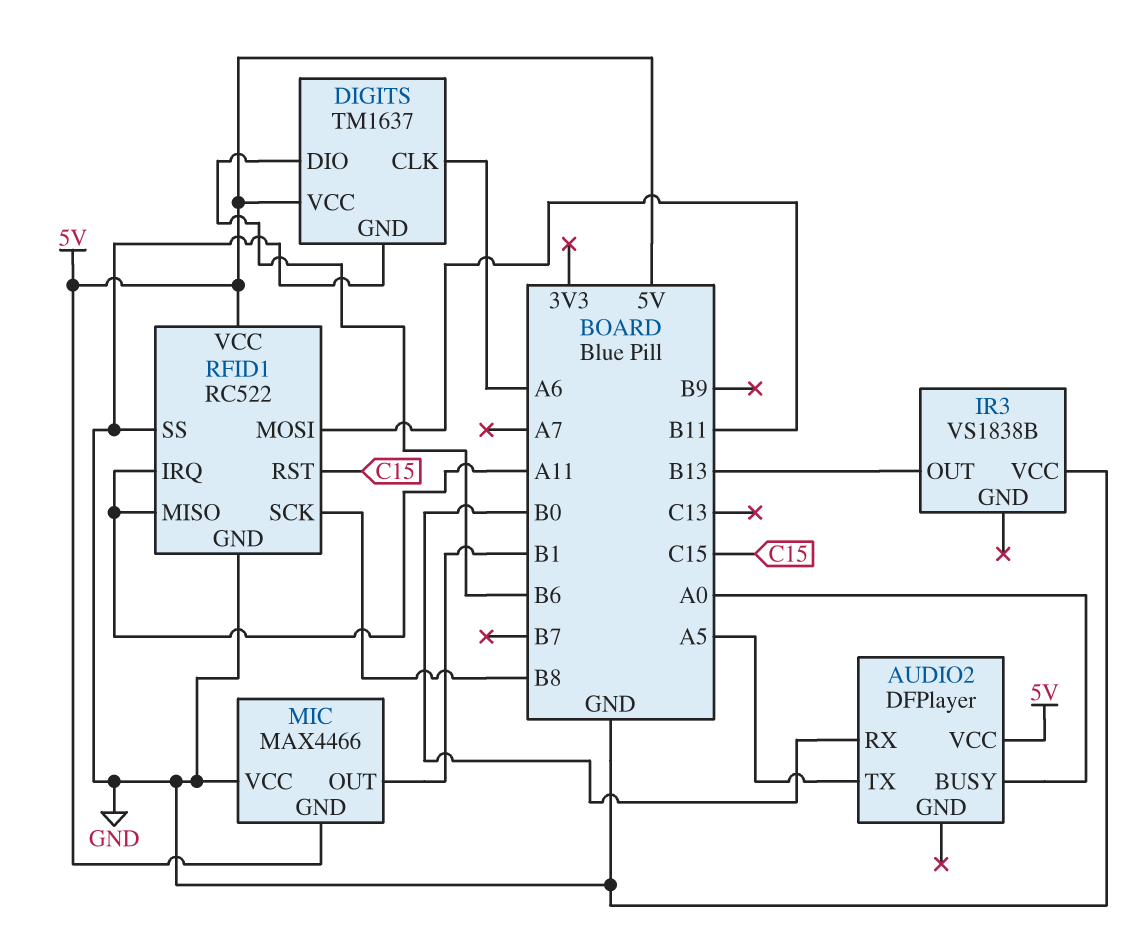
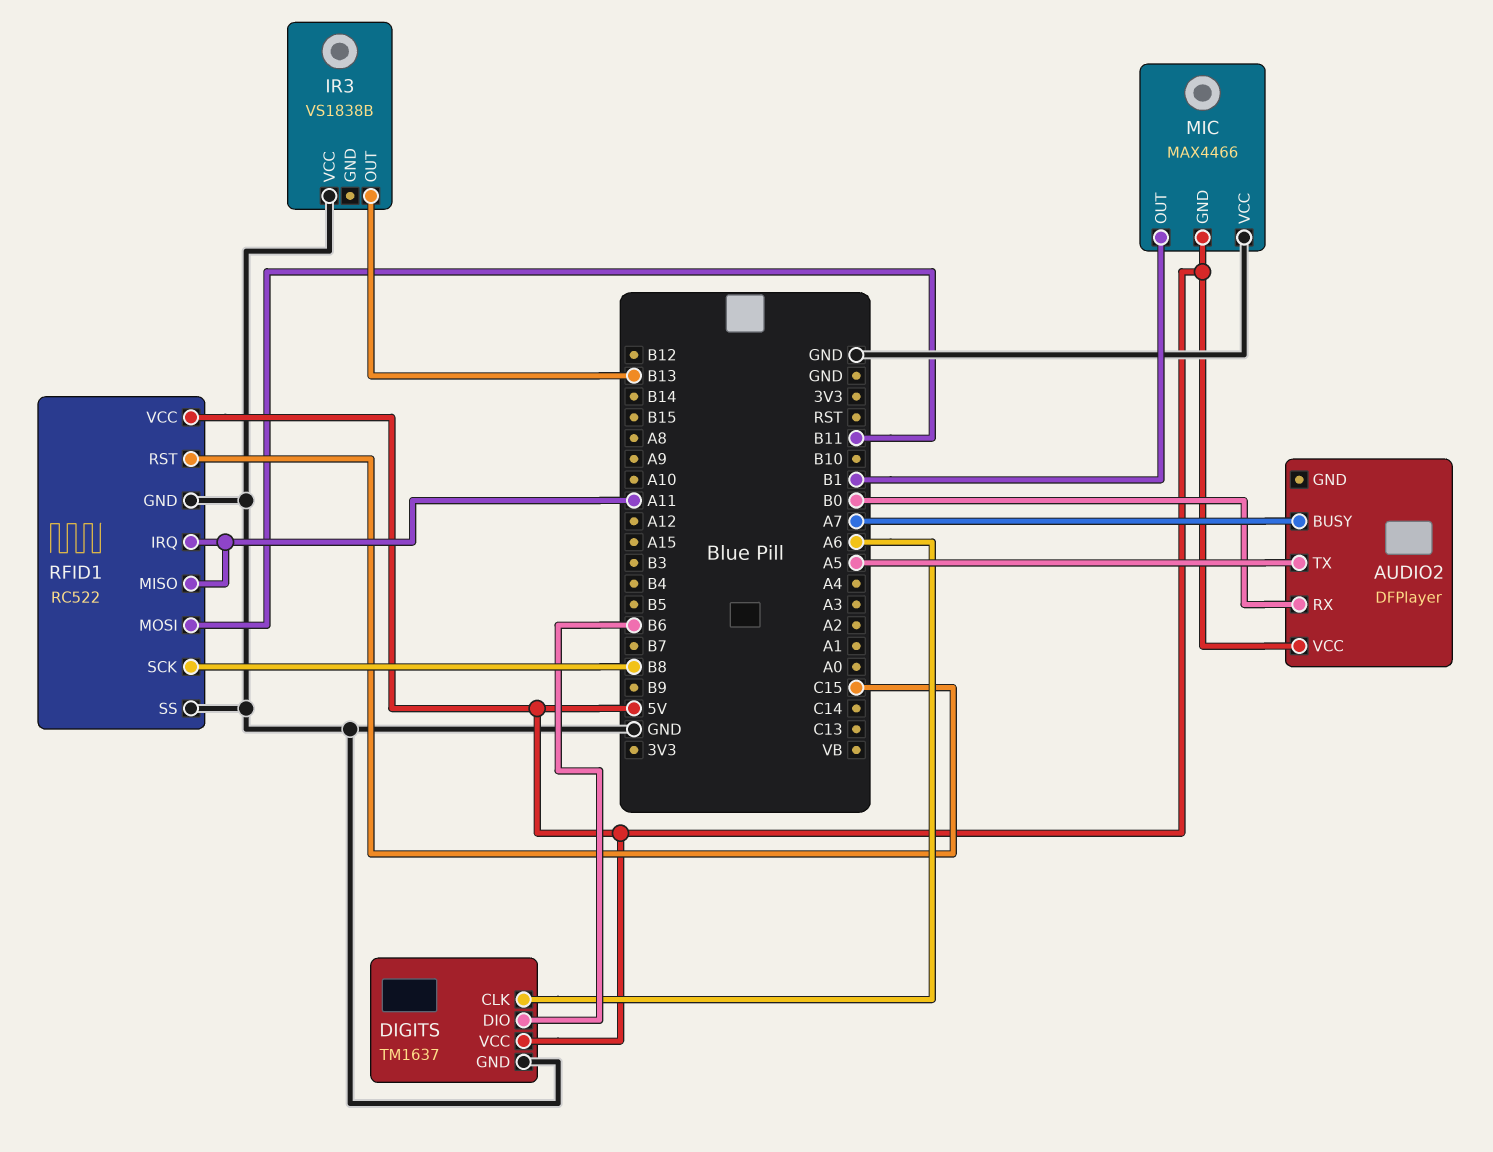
AUDIO2 pin BUSY: A0 -> A7

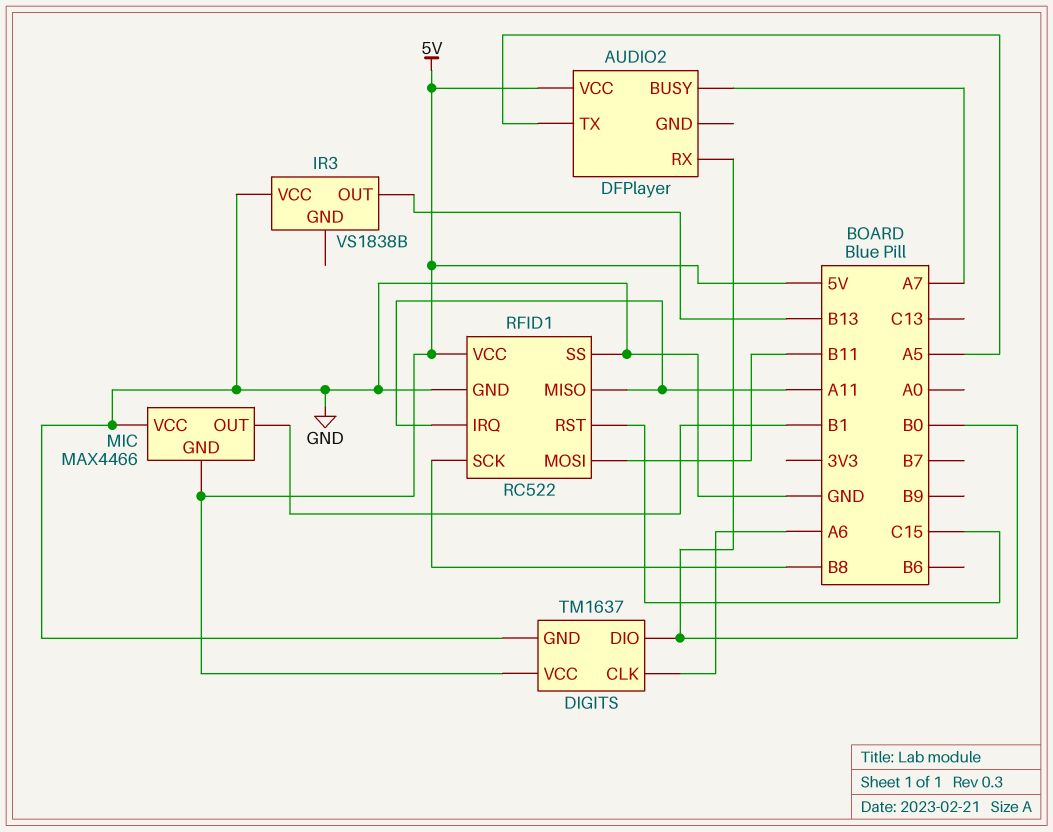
DIGITS pin DIO: B6 -> B0

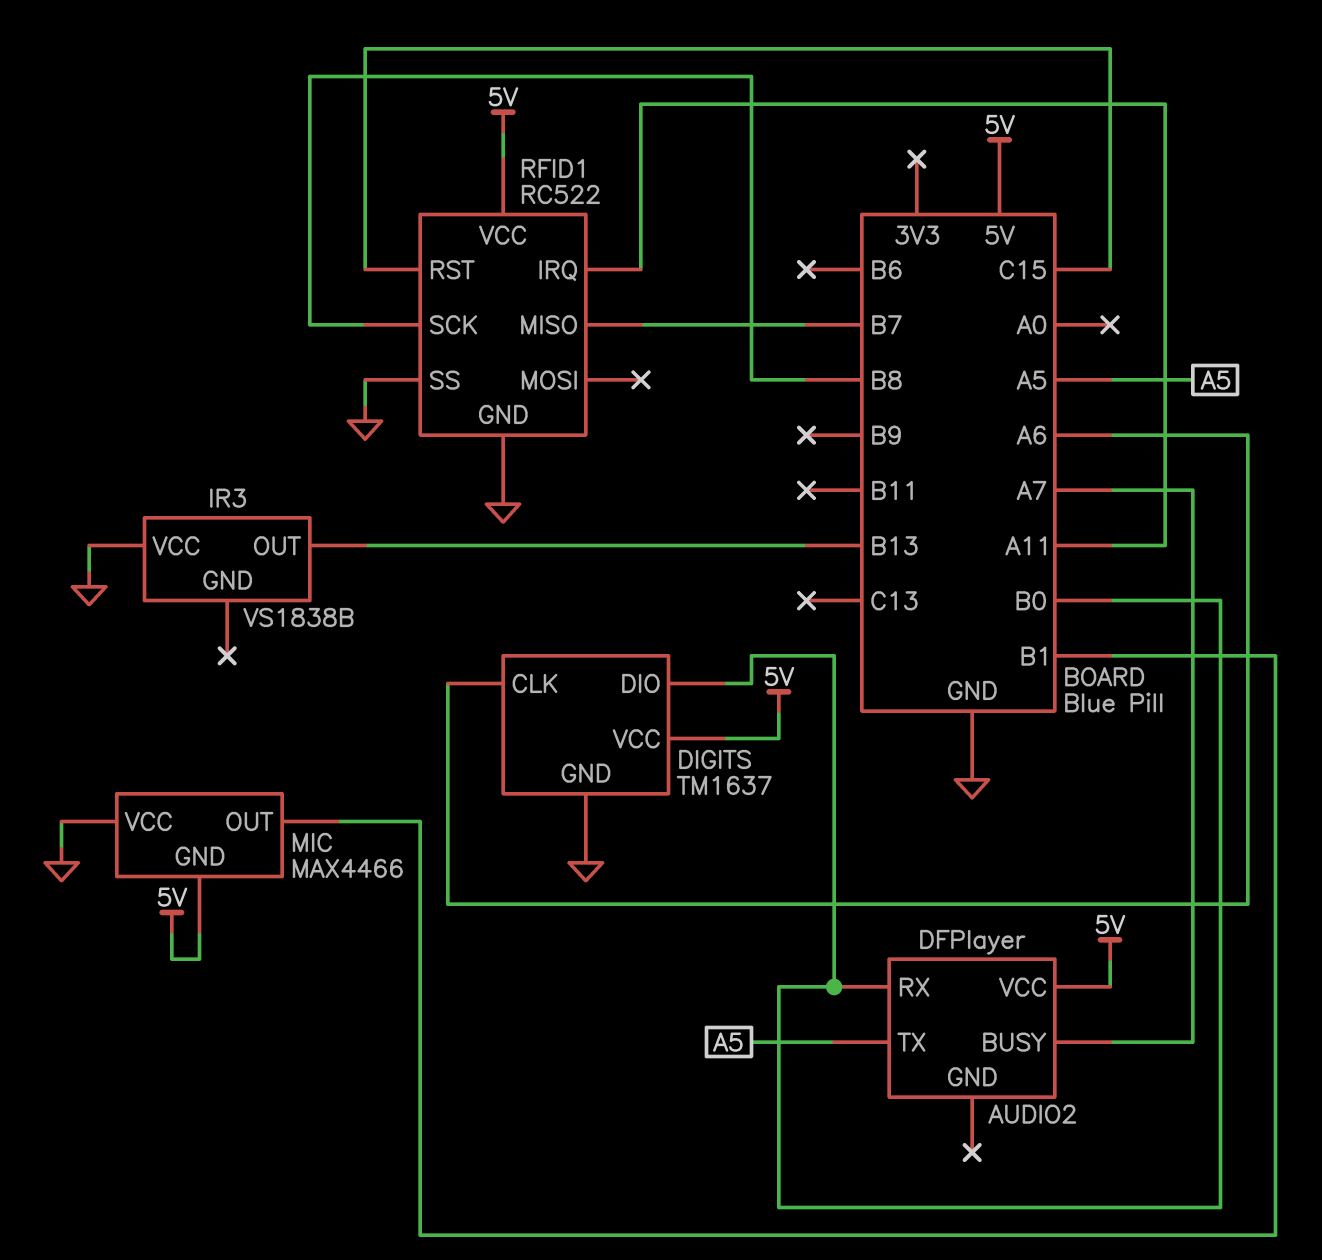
RFID1 pin MISO: A11 -> B7
RFID1 pin MOSI: B11 -> none

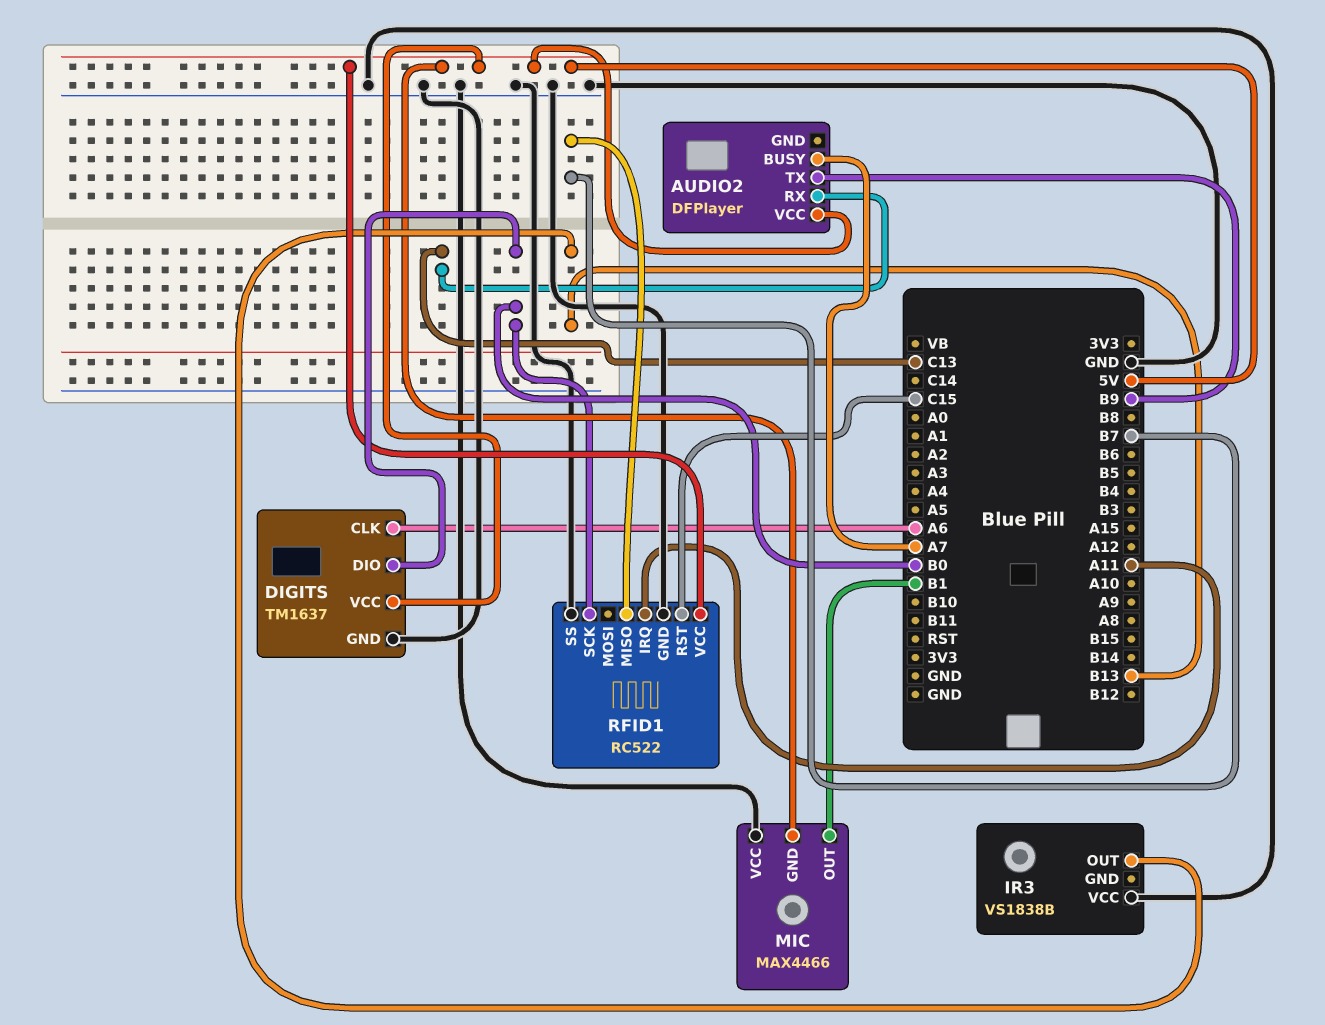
AUDIO2 pin RX: B0 -> C13
AUDIO2 pin TX: A5 -> B9
RFID1 pin SCK: B8 -> B0

